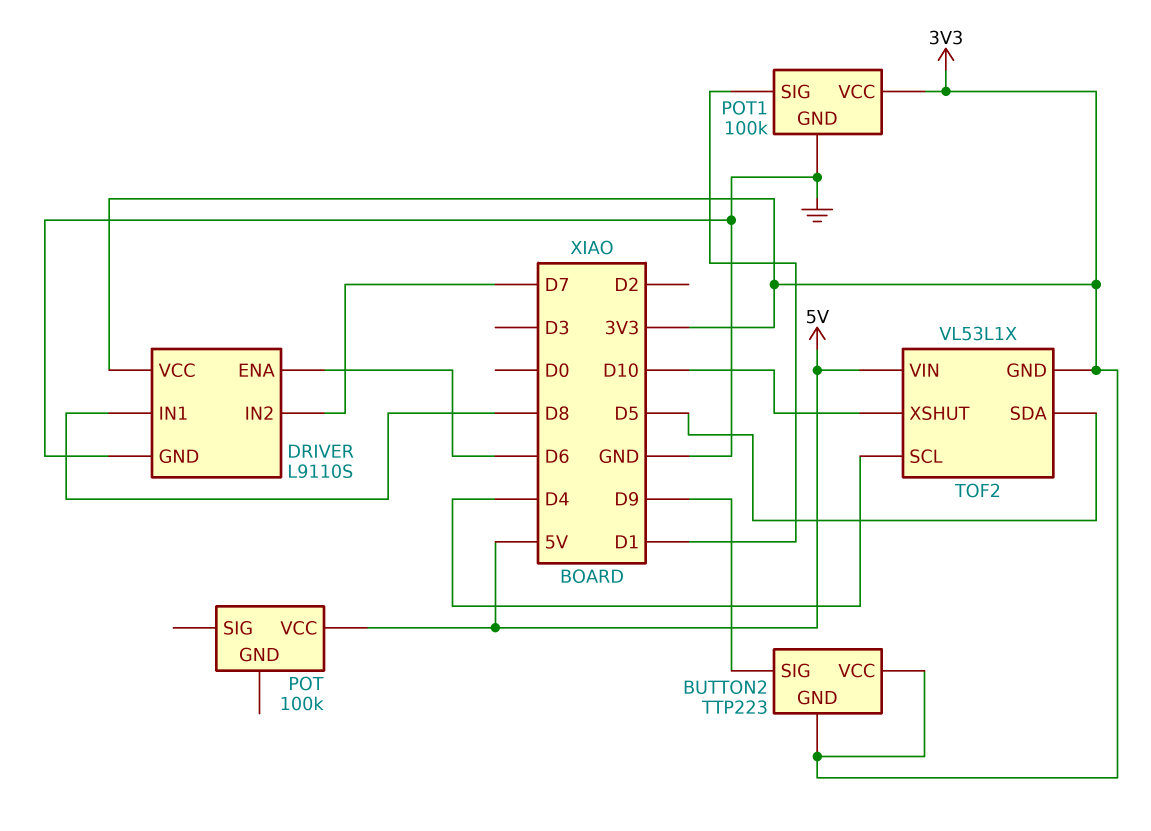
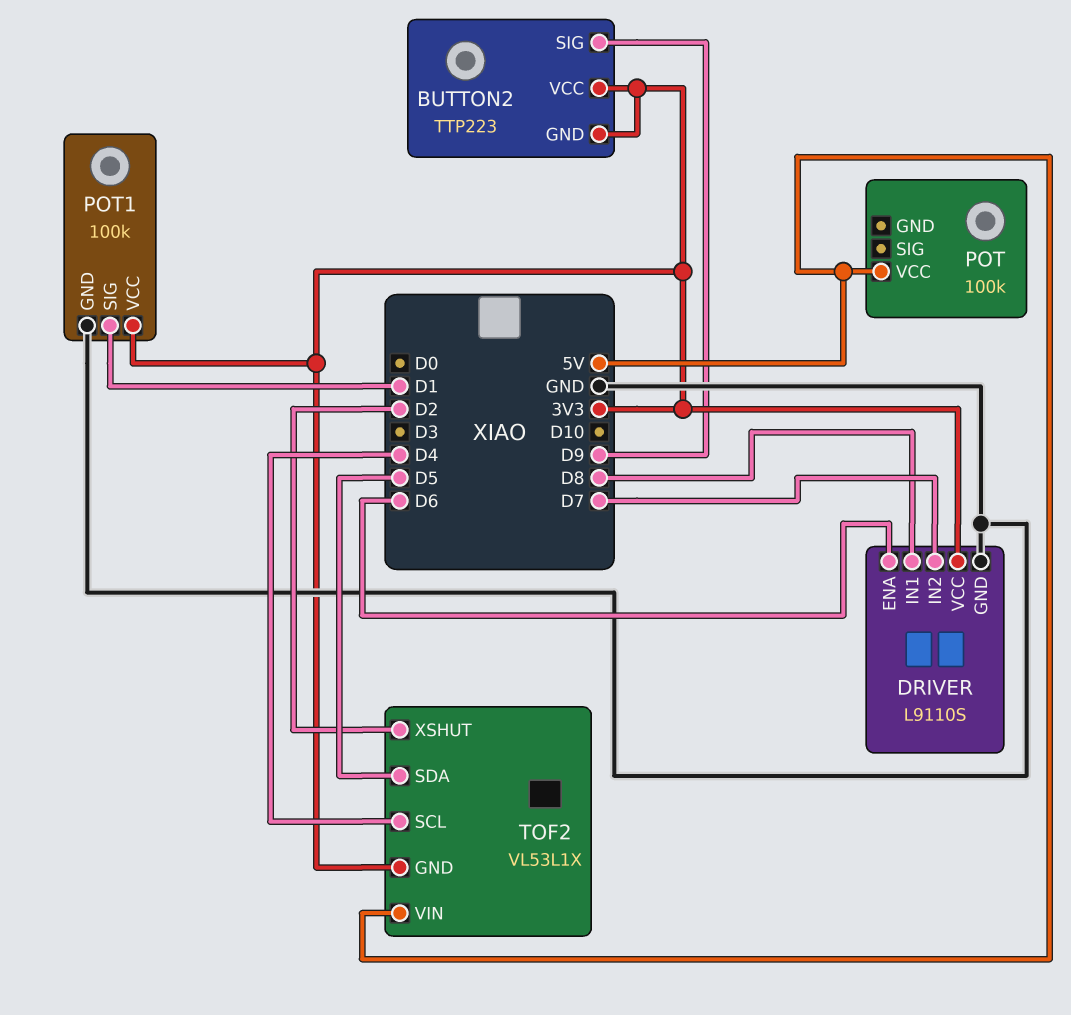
TOF2 pin XSHUT: D10 -> D2

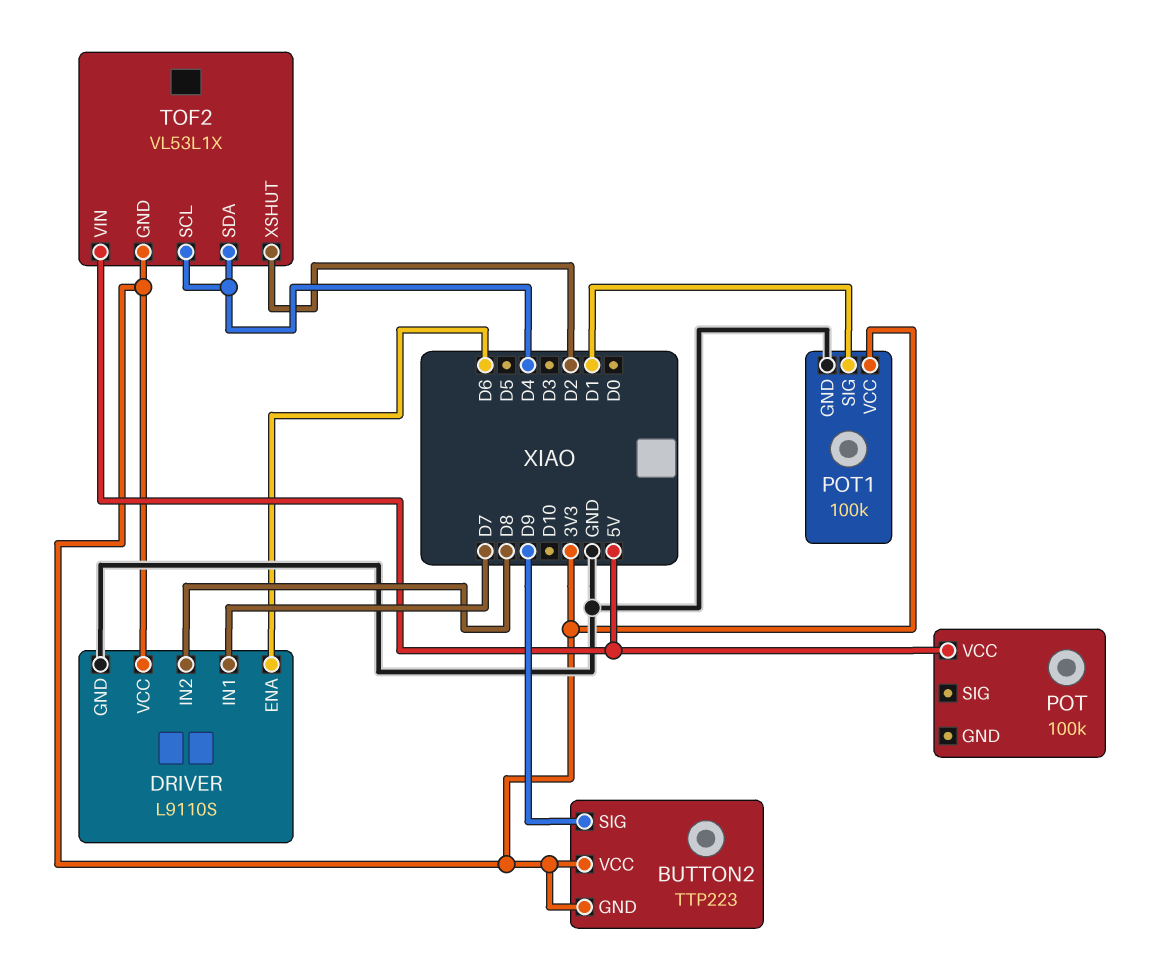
DRIVER pin IN1: D8 -> D7
DRIVER pin IN2: D7 -> D8
TOF2 pin SDA: D5 -> D4

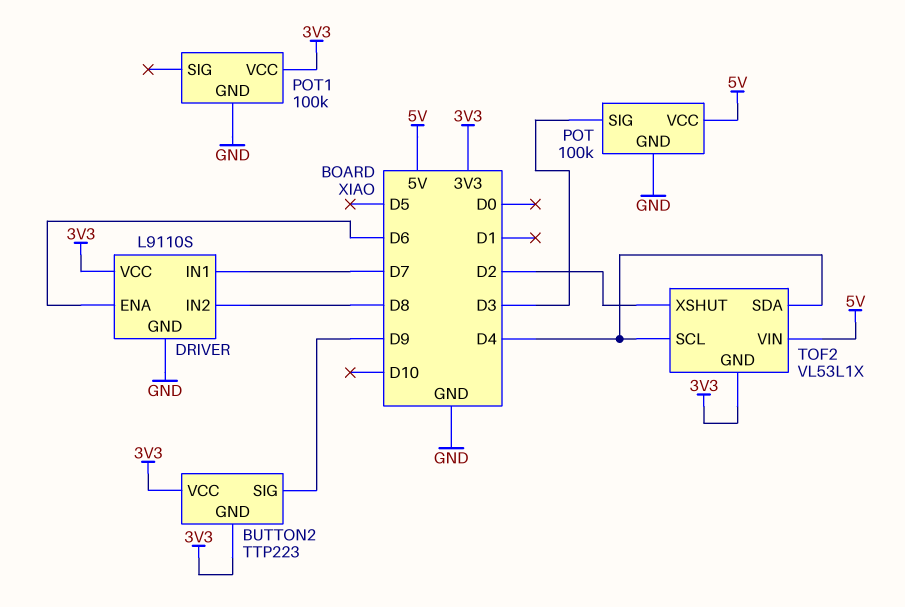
POT pin GND: none -> GND
POT pin SIG: none -> D3
POT1 pin SIG: D1 -> none

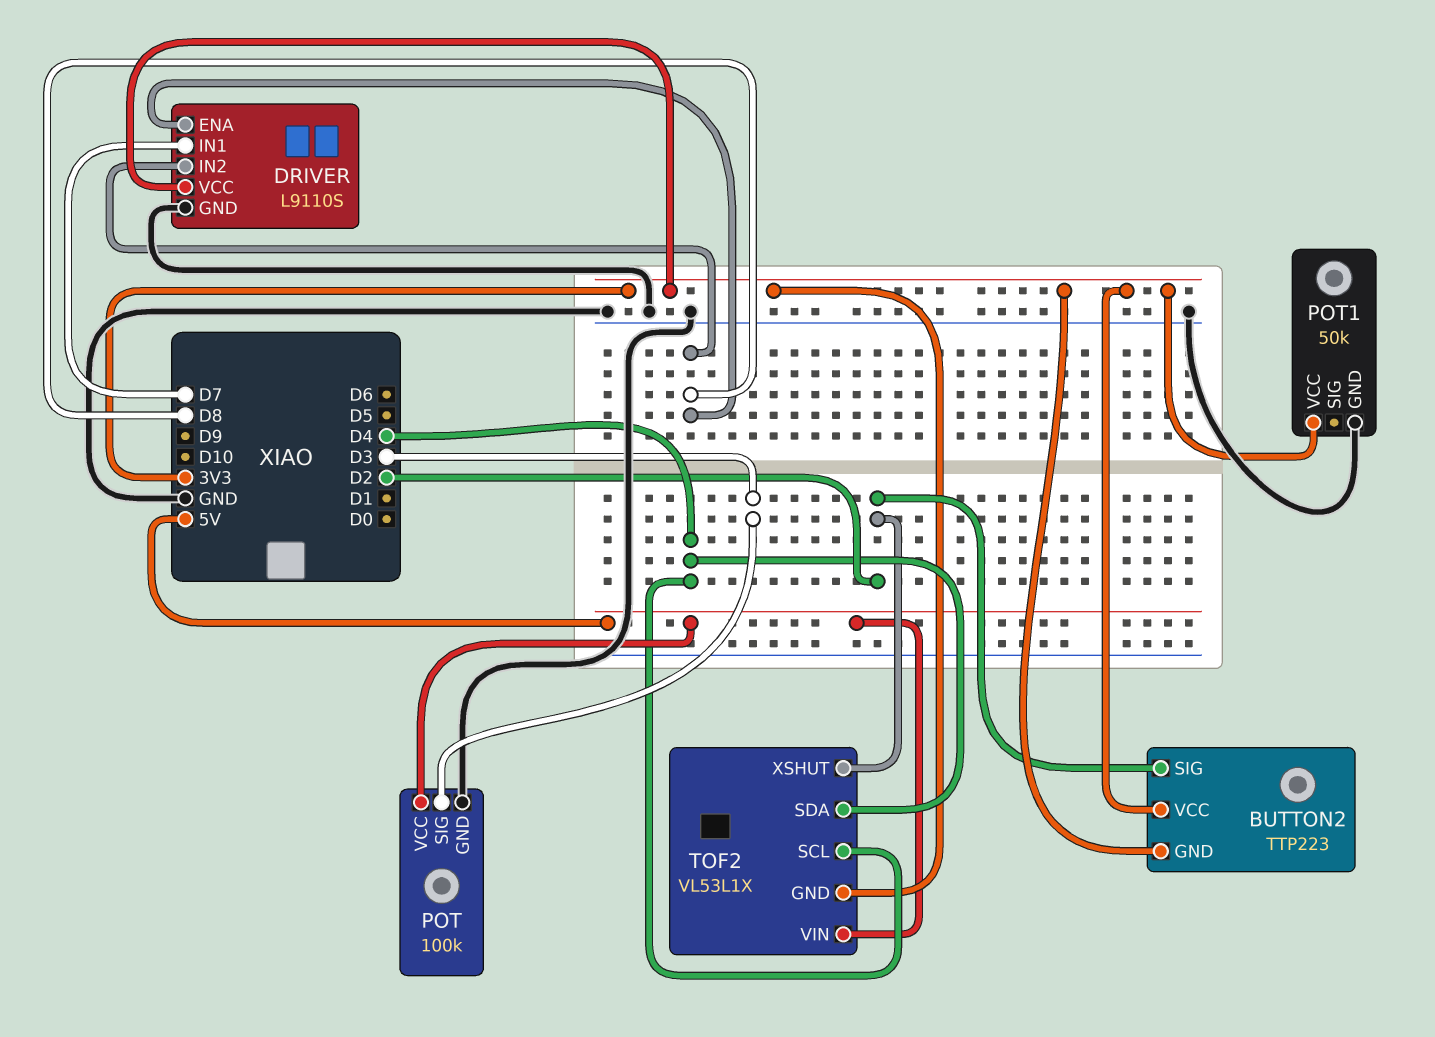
BUTTON2 pin SIG: D9 -> D2
DRIVER pin ENA: D6 -> D8
POT1: 100k -> 50k

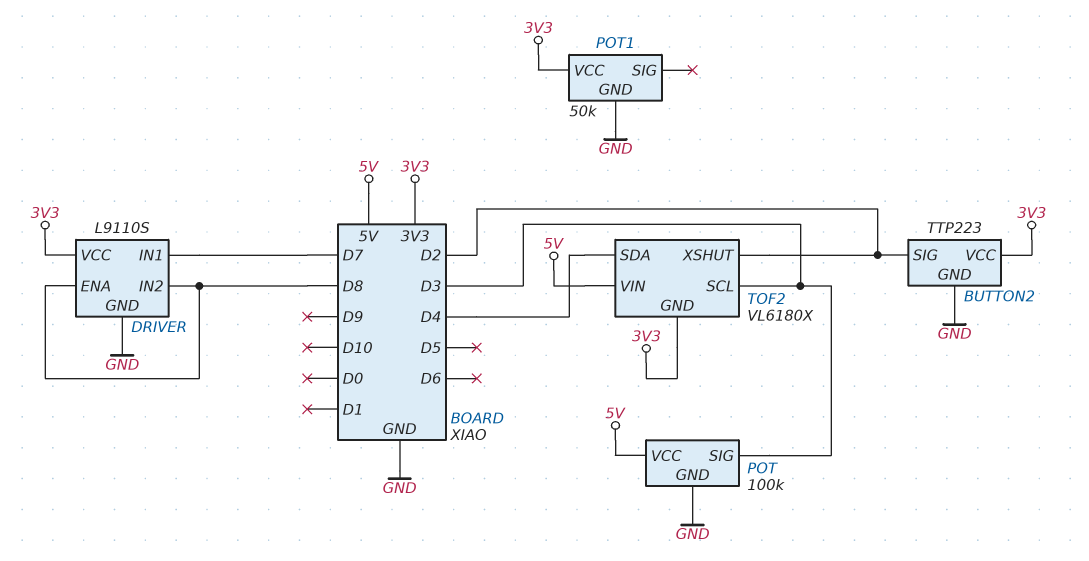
BUTTON2 pin GND: 3V3 -> GND
TOF2: VL53L1X -> VL6180X
TOF2 pin SCL: D4 -> D3

